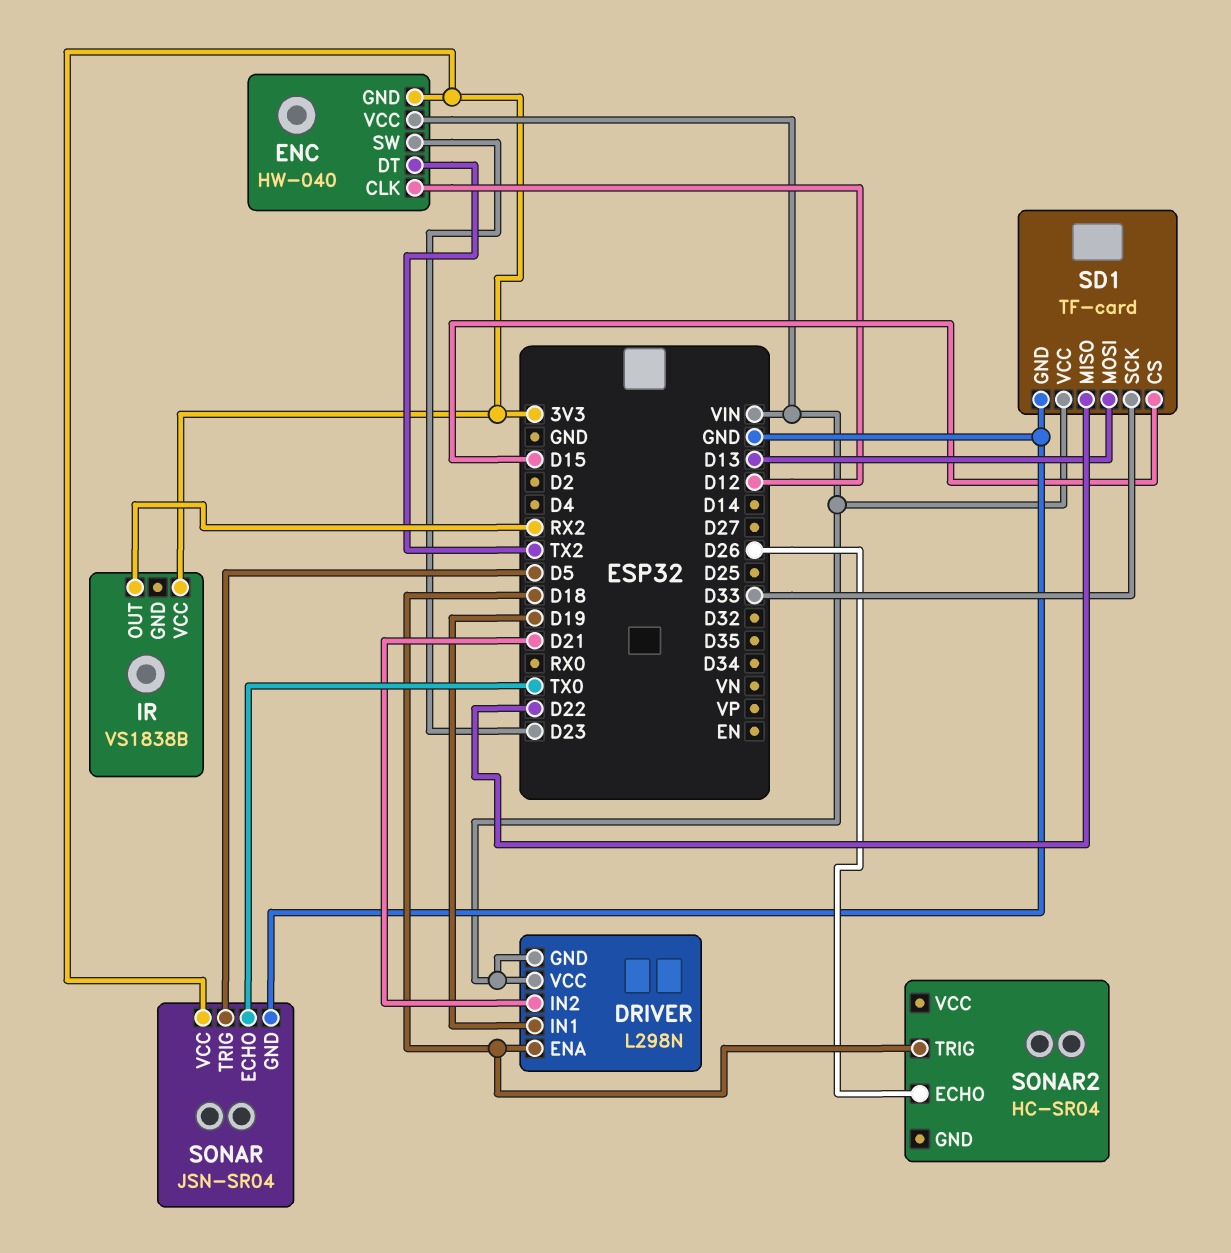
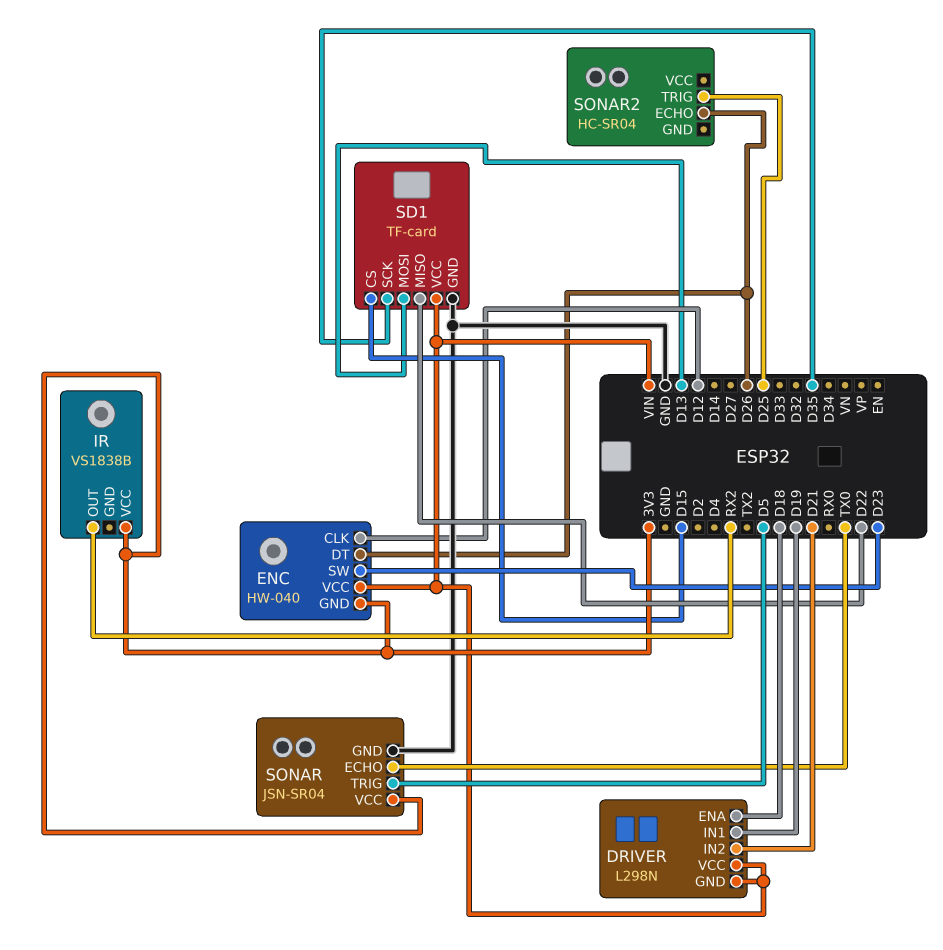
ENC pin DT: TX2 -> D26
SD1 pin SCK: D33 -> D35
SONAR2 pin TRIG: D18 -> D25

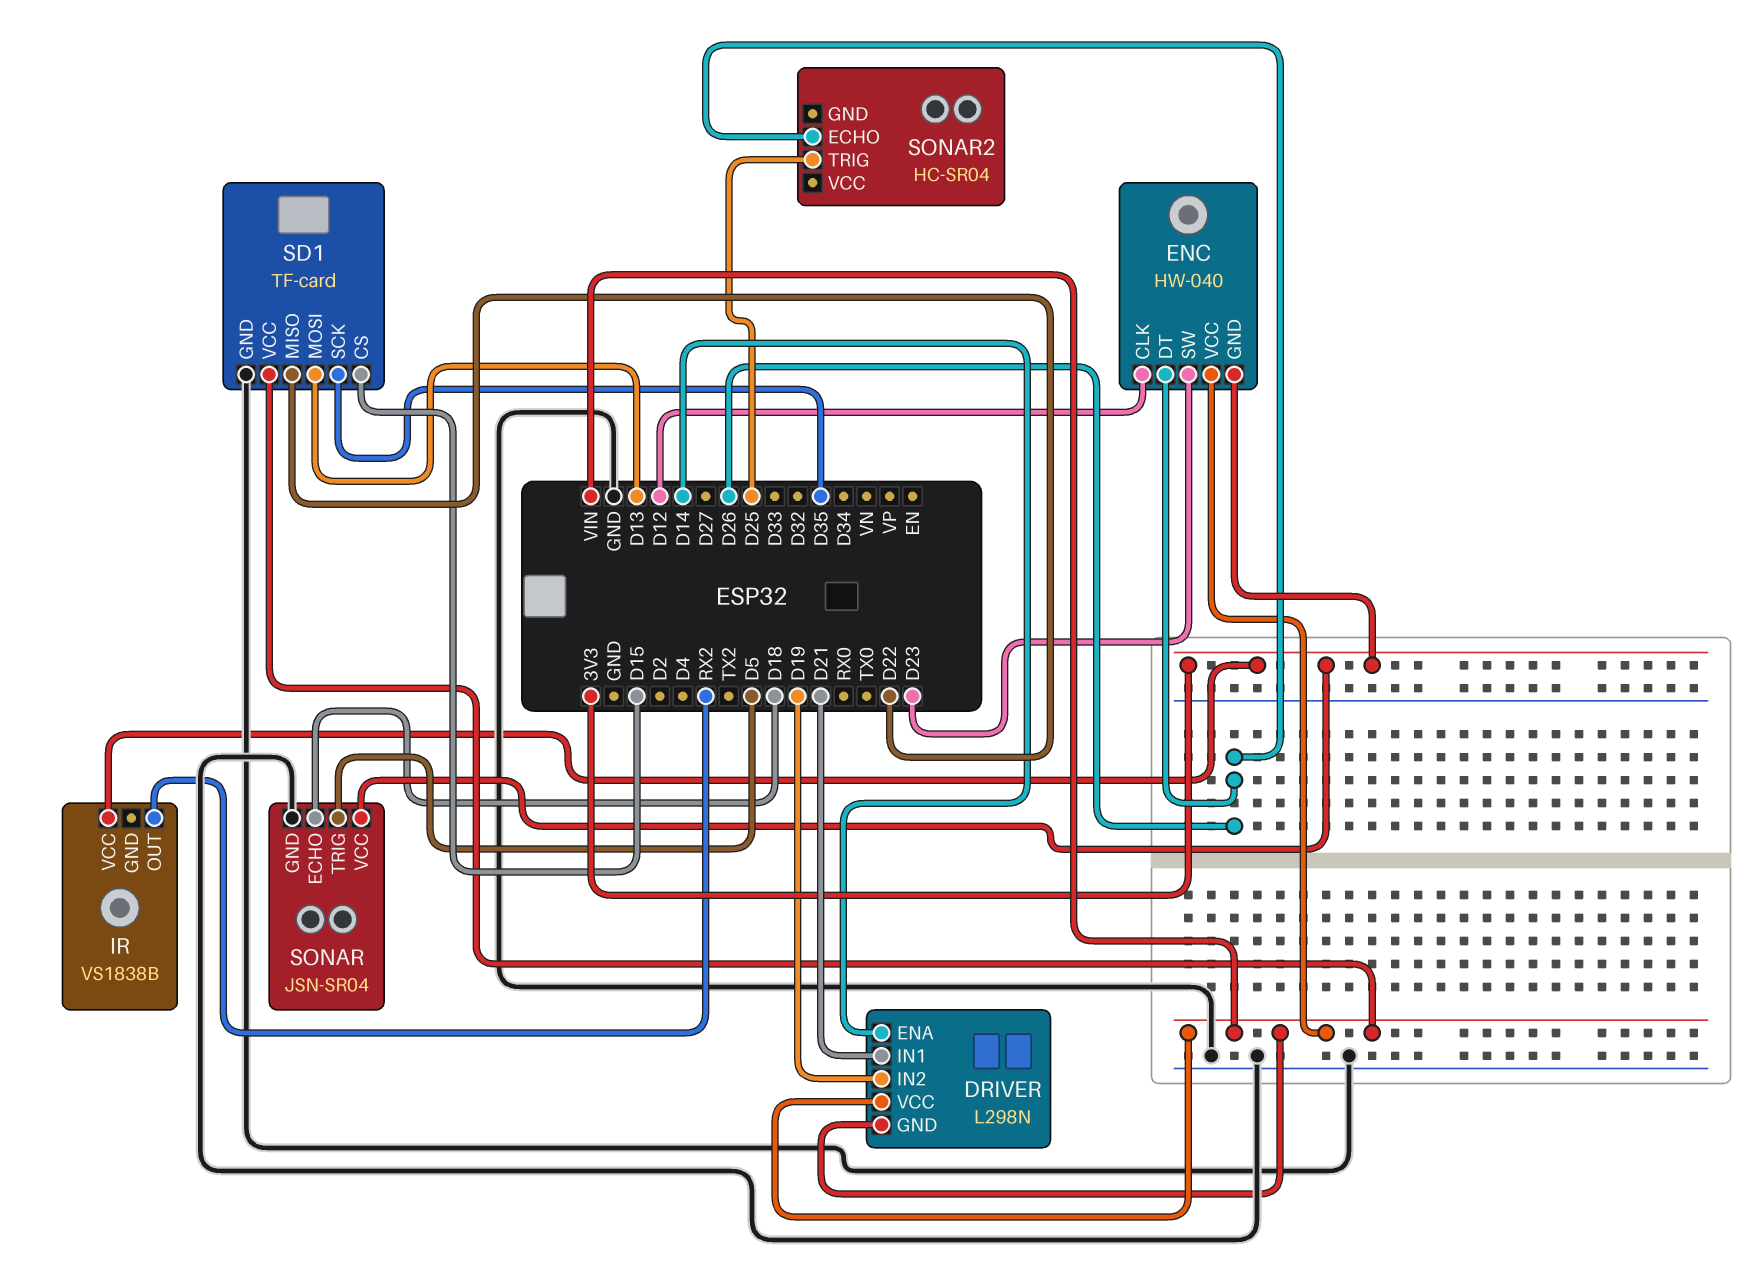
DRIVER pin ENA: D18 -> D14
DRIVER pin IN1: D19 -> D21
DRIVER pin IN2: D21 -> D19
SONAR pin ECHO: TX0 -> D18

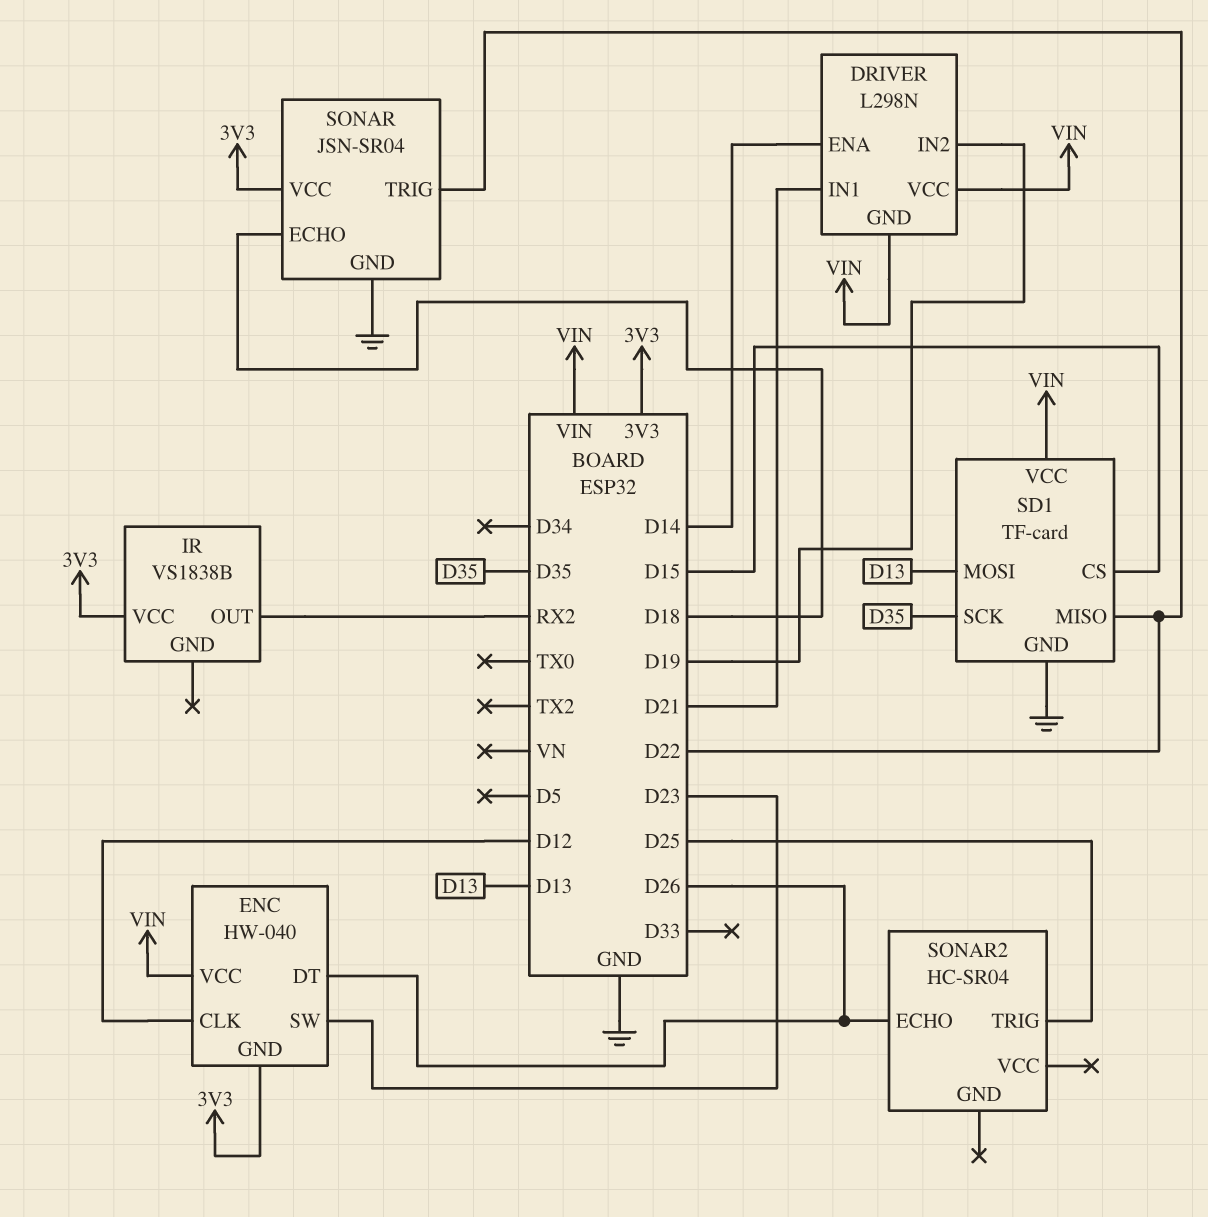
SONAR pin TRIG: D5 -> D22

